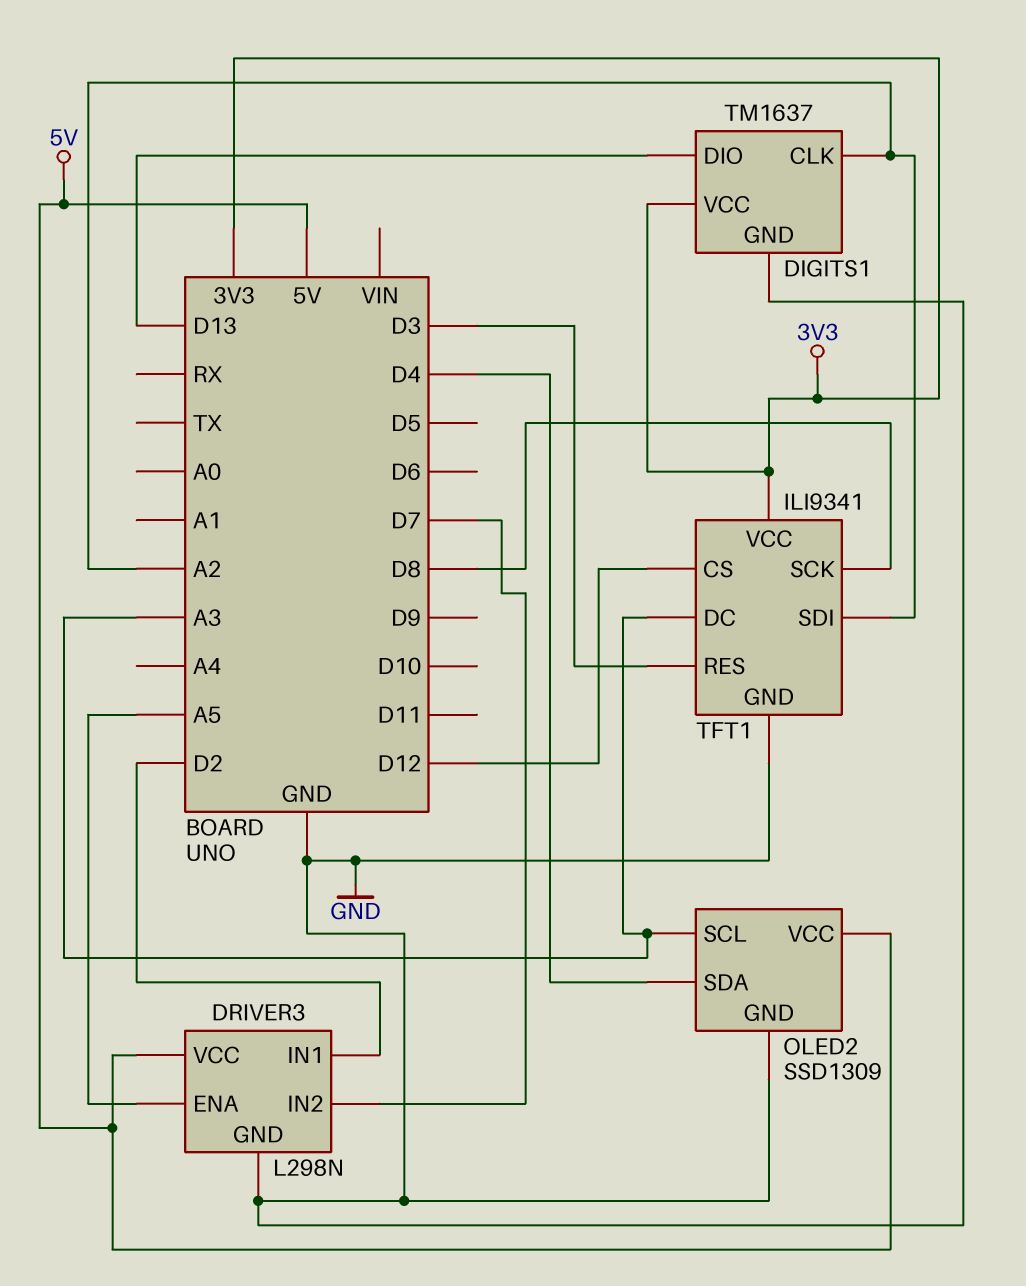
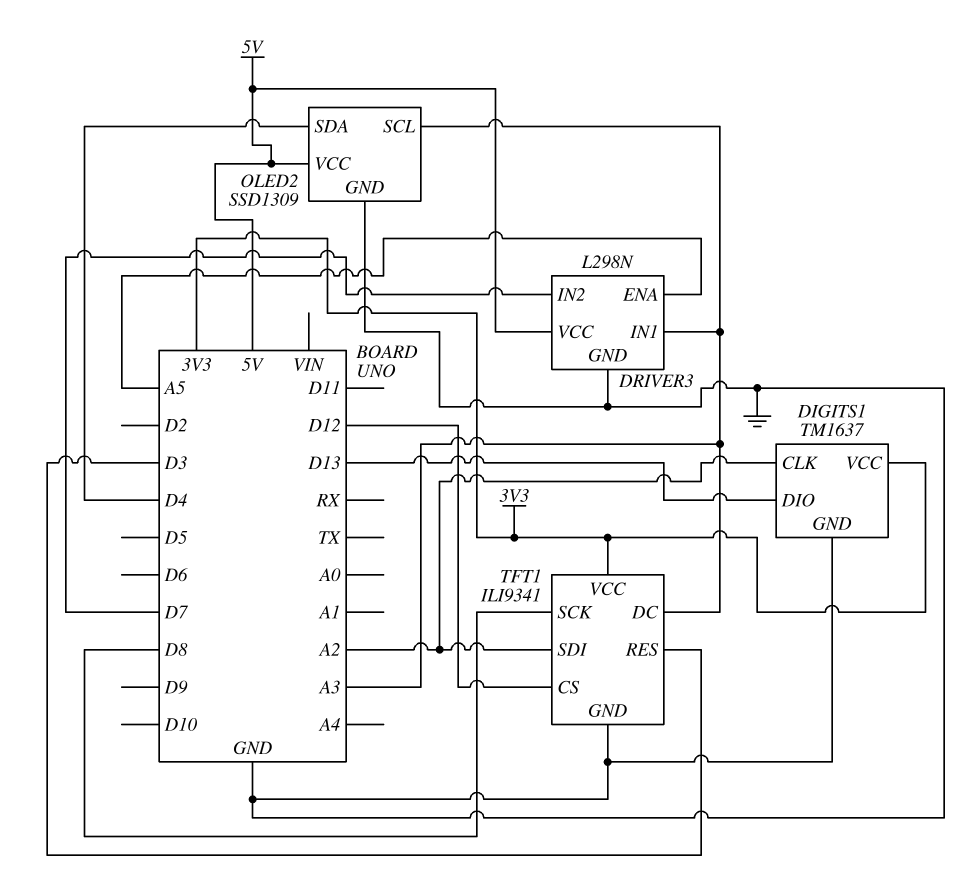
DRIVER3 pin IN1: D2 -> A3

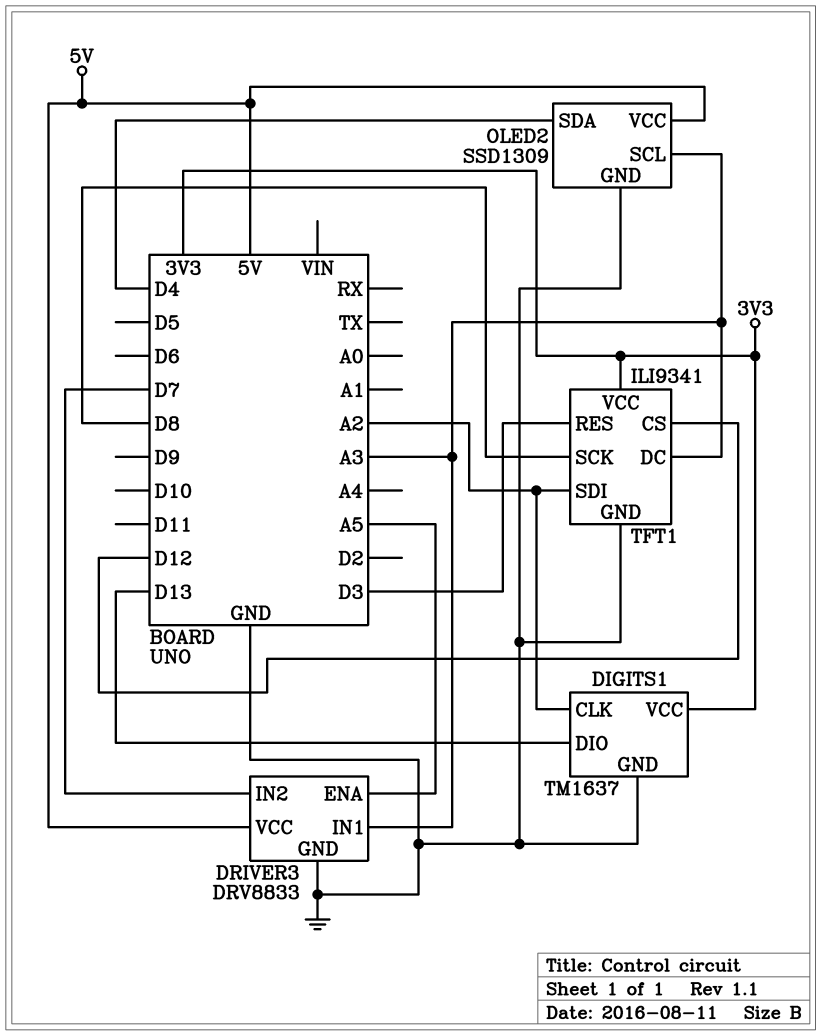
DRIVER3: L298N -> DRV8833

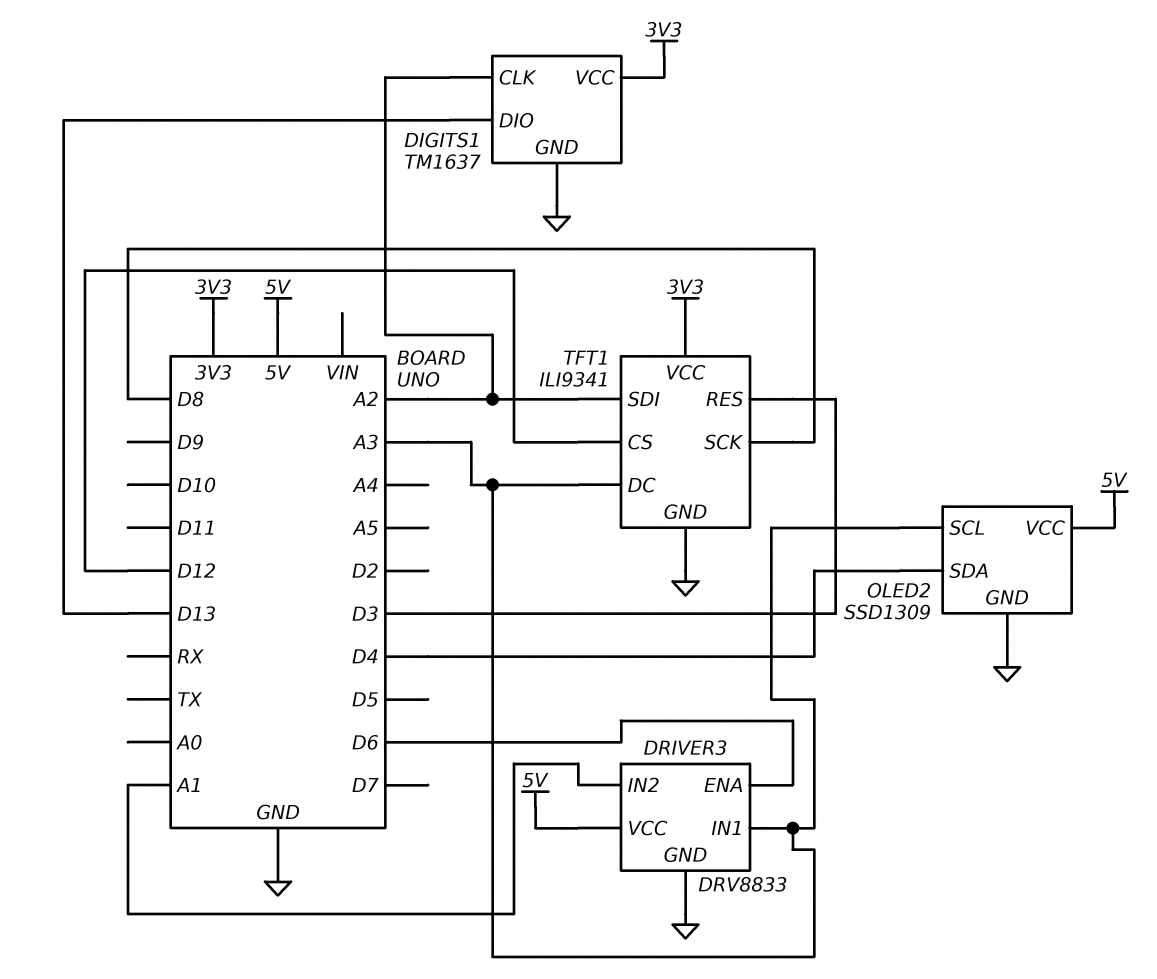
DRIVER3 pin ENA: A5 -> D6
DRIVER3 pin IN2: D7 -> A1

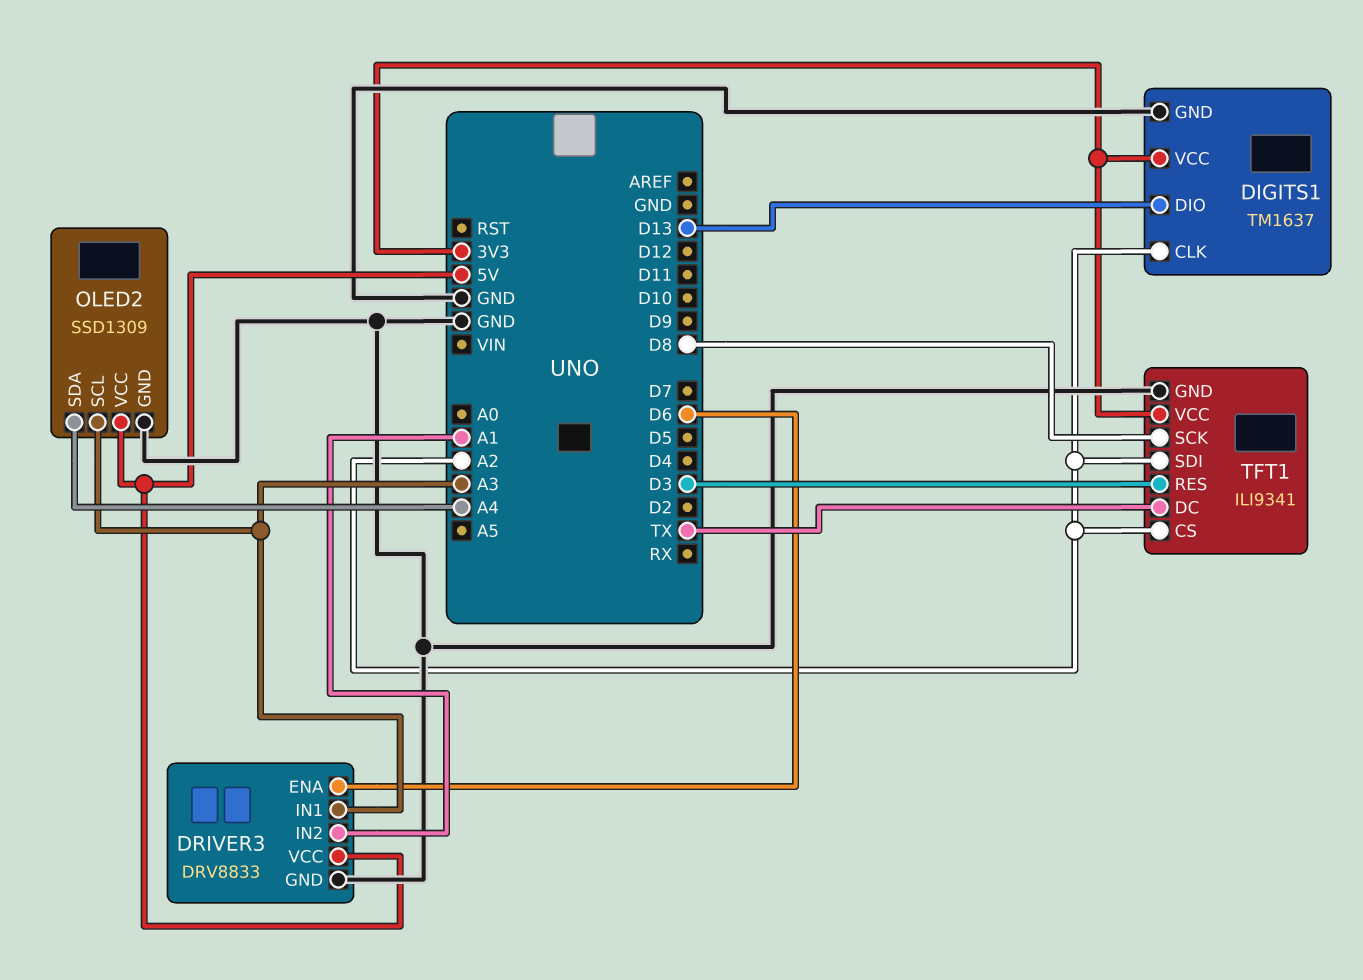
OLED2 pin SDA: D4 -> A4
TFT1 pin CS: D12 -> A2
TFT1 pin DC: A3 -> TX

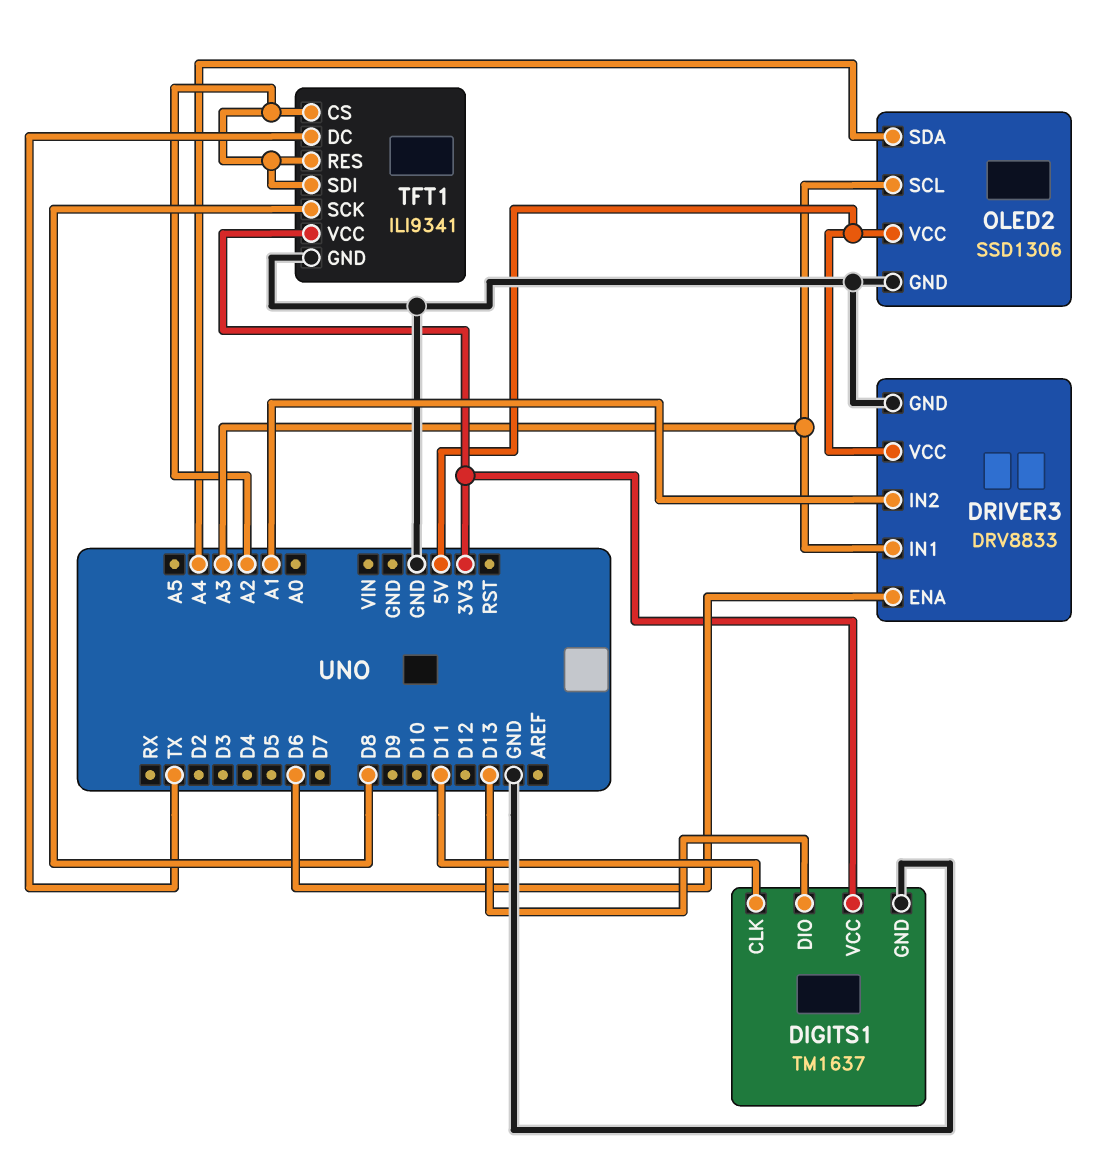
DIGITS1 pin CLK: A2 -> D11
OLED2: SSD1309 -> SSD1306
TFT1 pin RES: D3 -> A2

